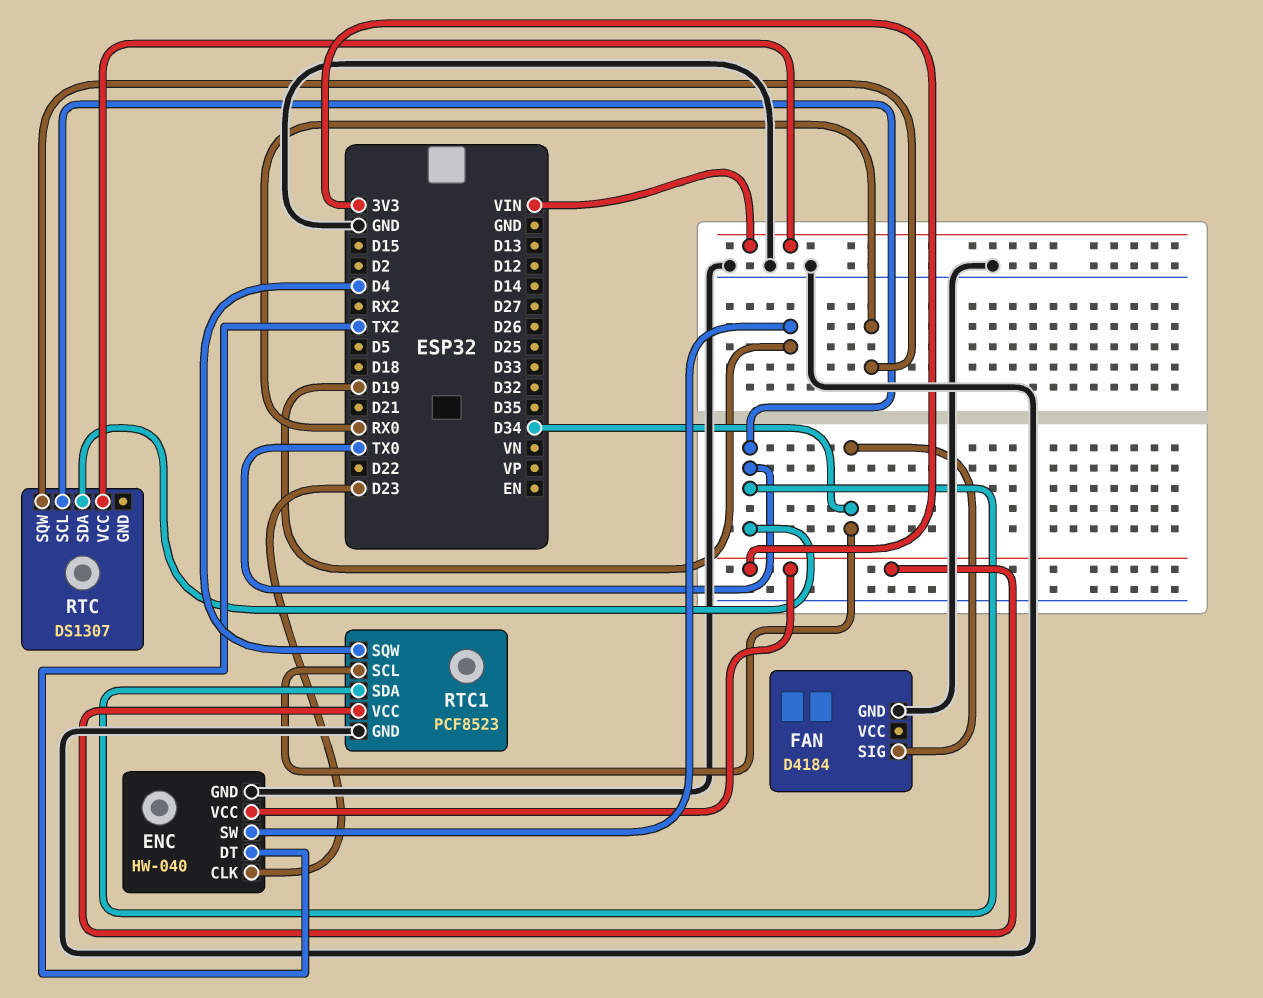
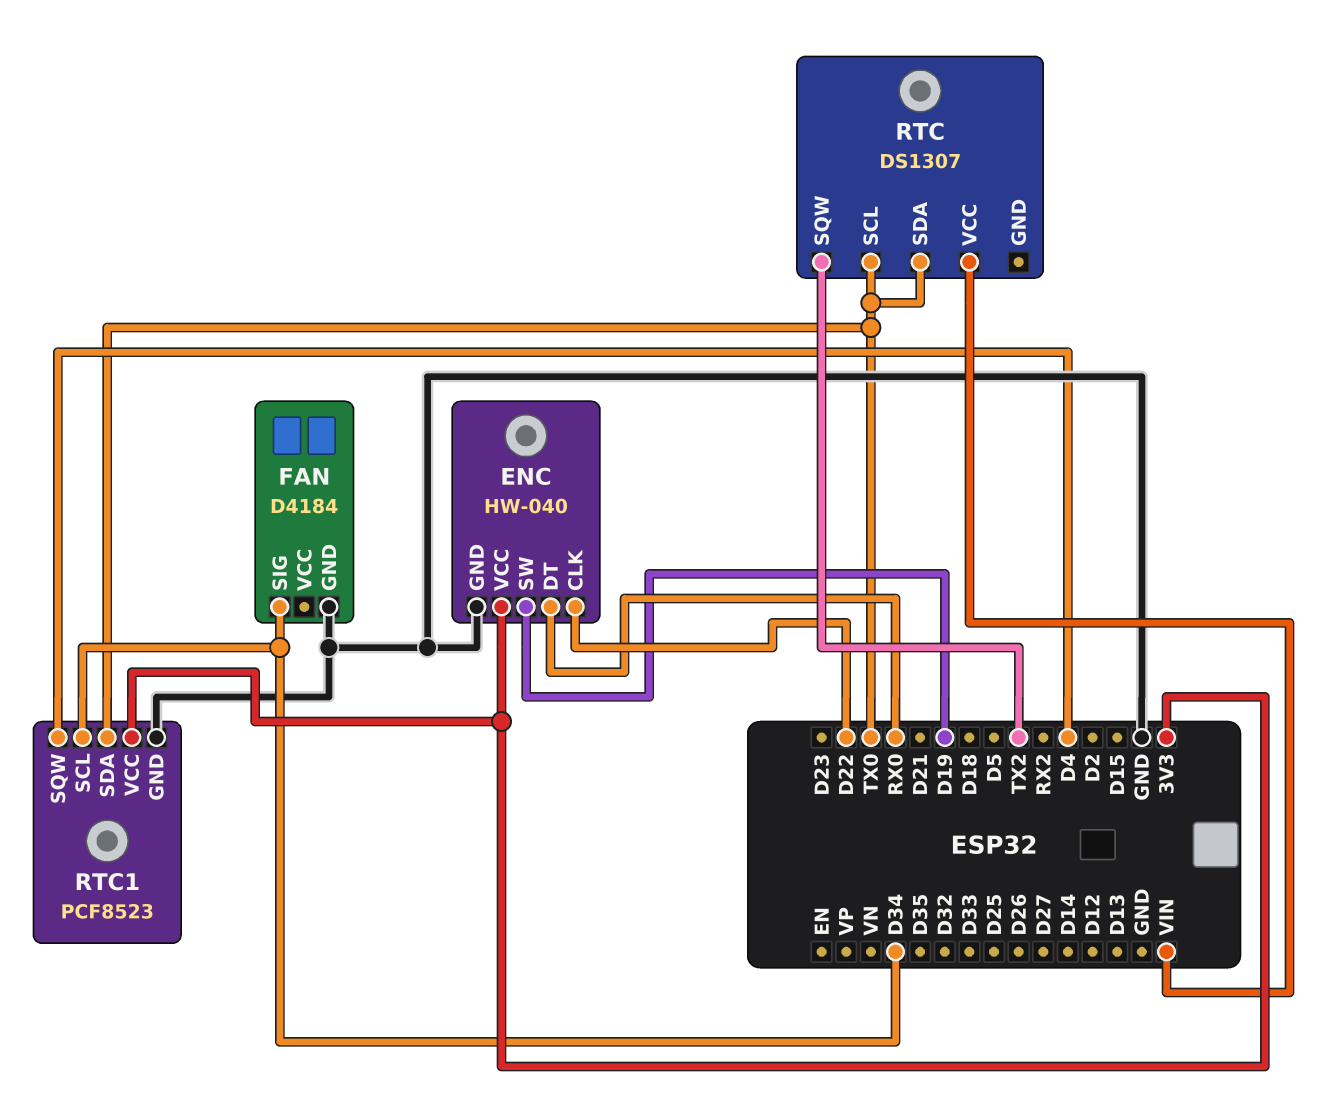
ENC pin CLK: D23 -> D22
ENC pin DT: TX2 -> RX0
RTC pin SQW: RX0 -> TX2

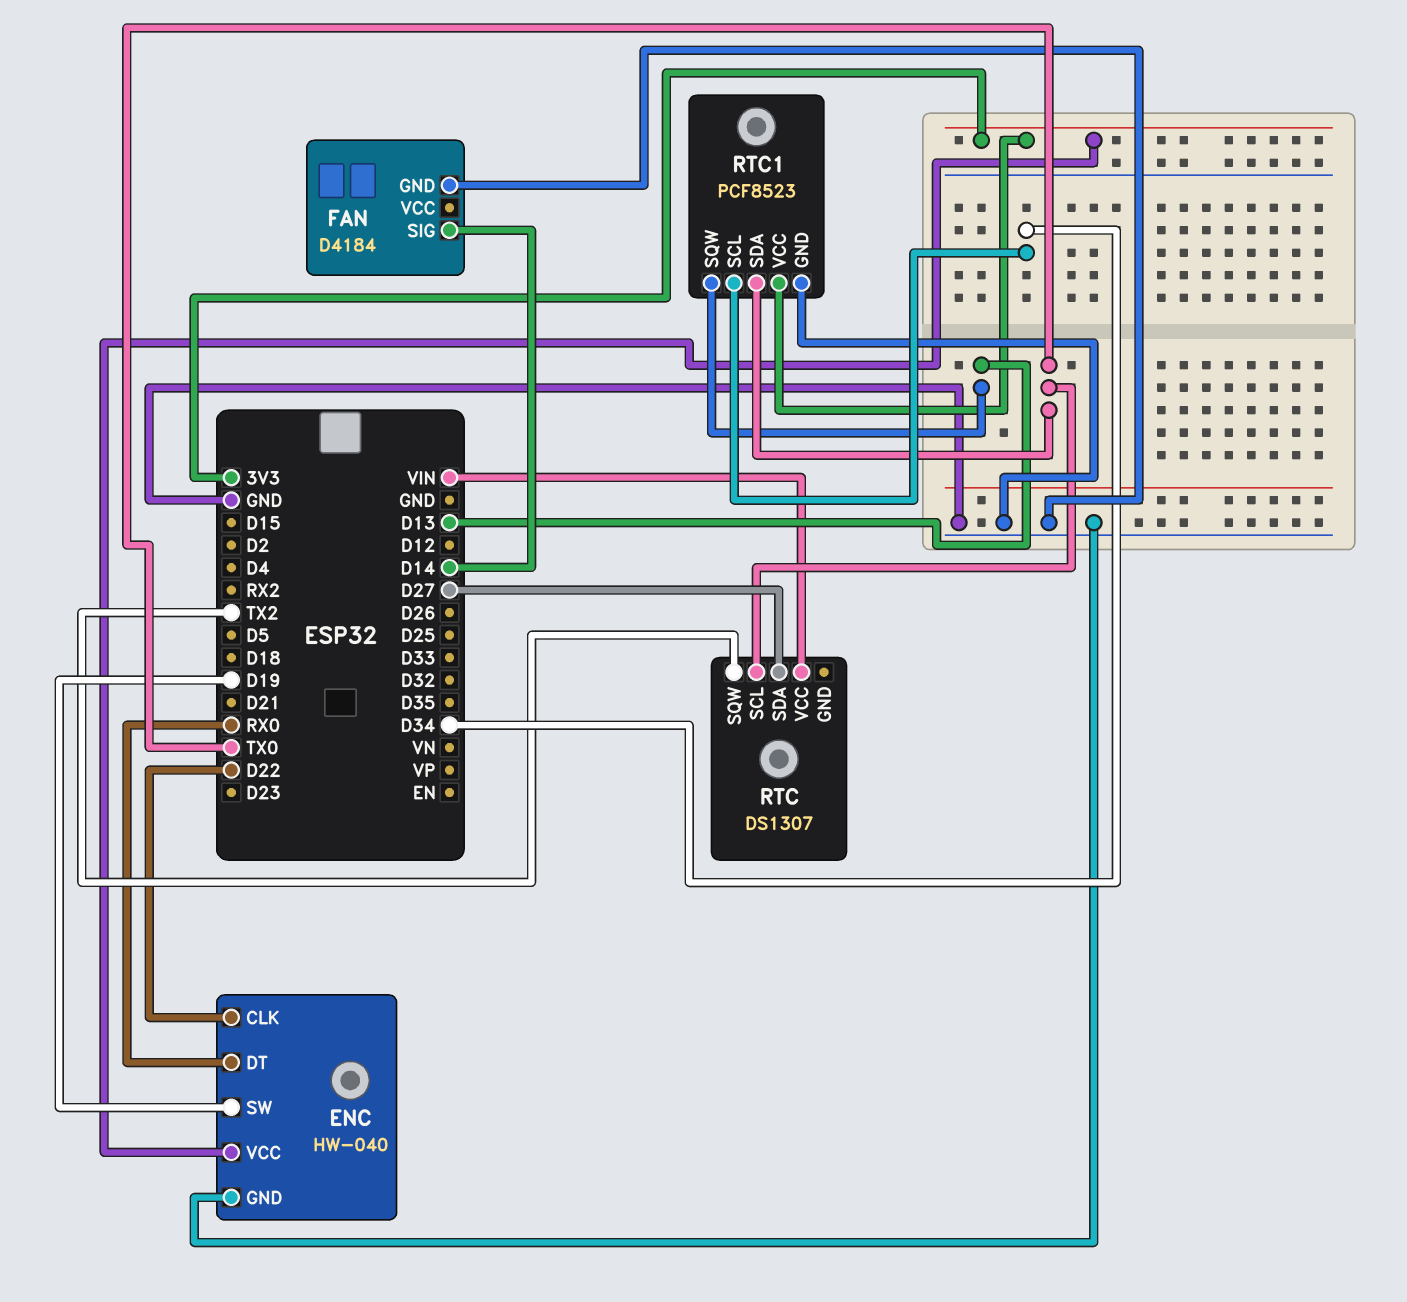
FAN pin SIG: D34 -> D14
RTC pin SDA: TX0 -> D27
RTC1 pin SQW: D4 -> D13

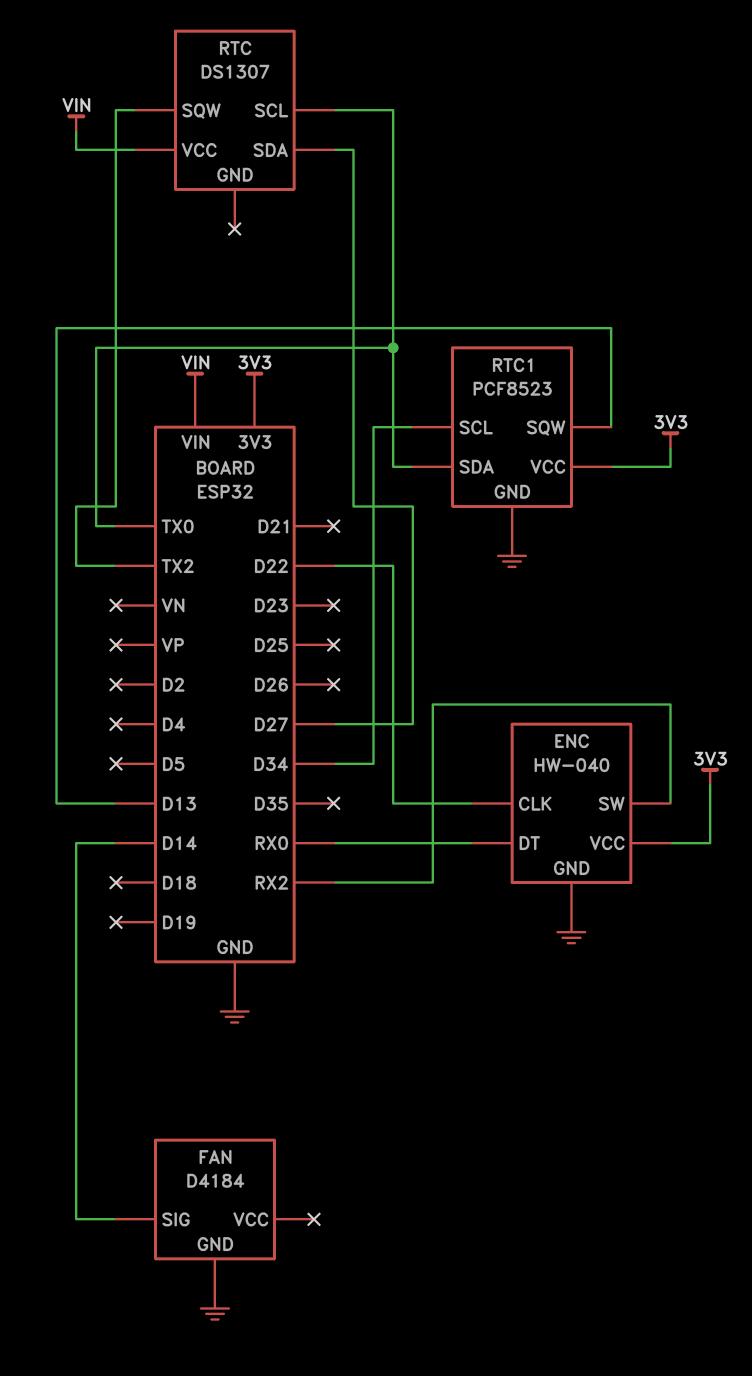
ENC pin SW: D19 -> RX2

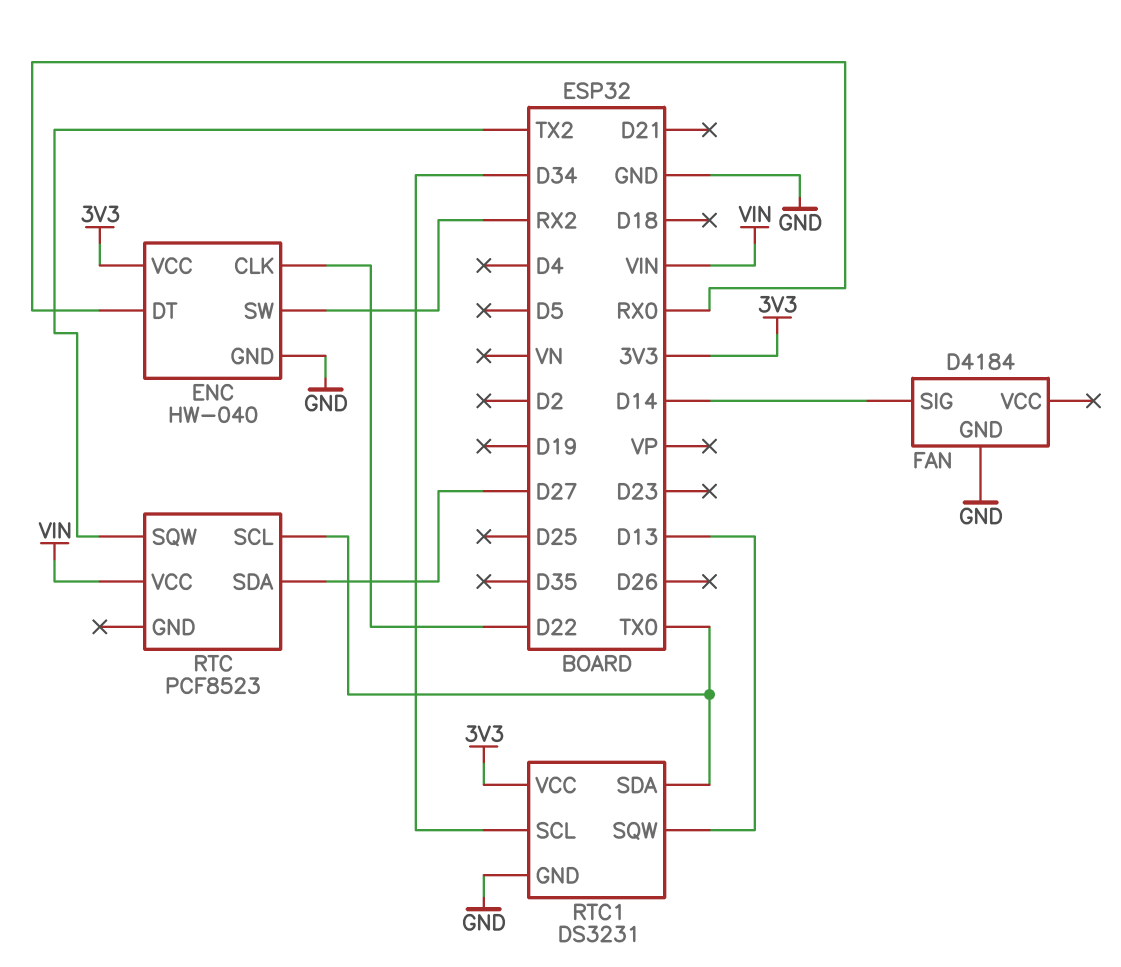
RTC: DS1307 -> PCF8523
RTC1: PCF8523 -> DS3231

